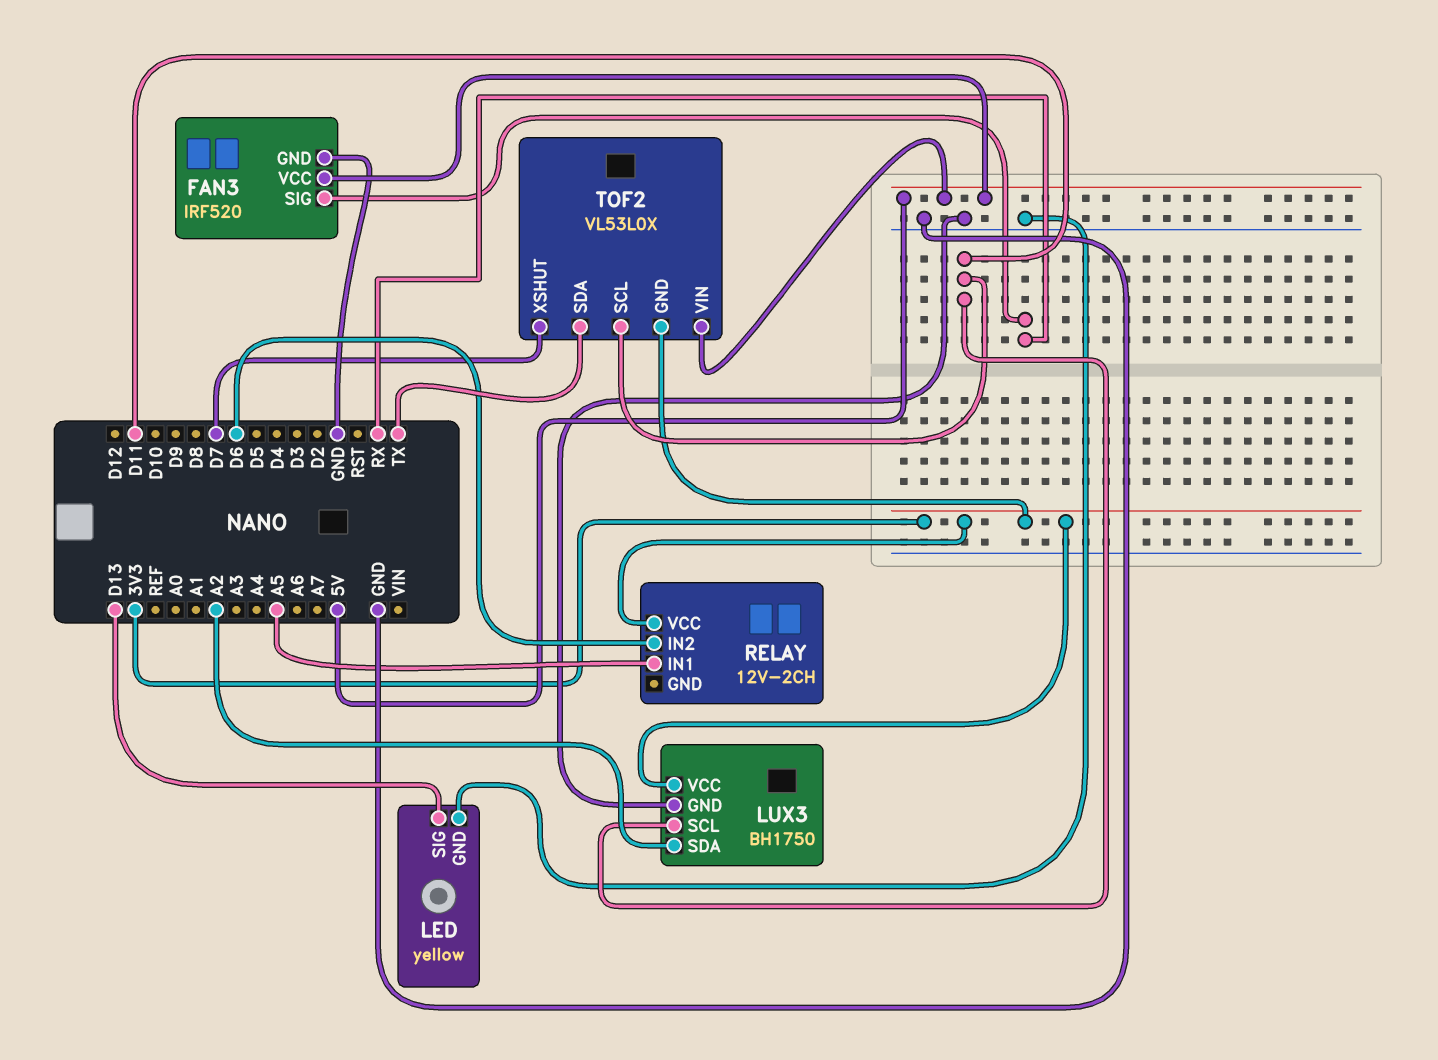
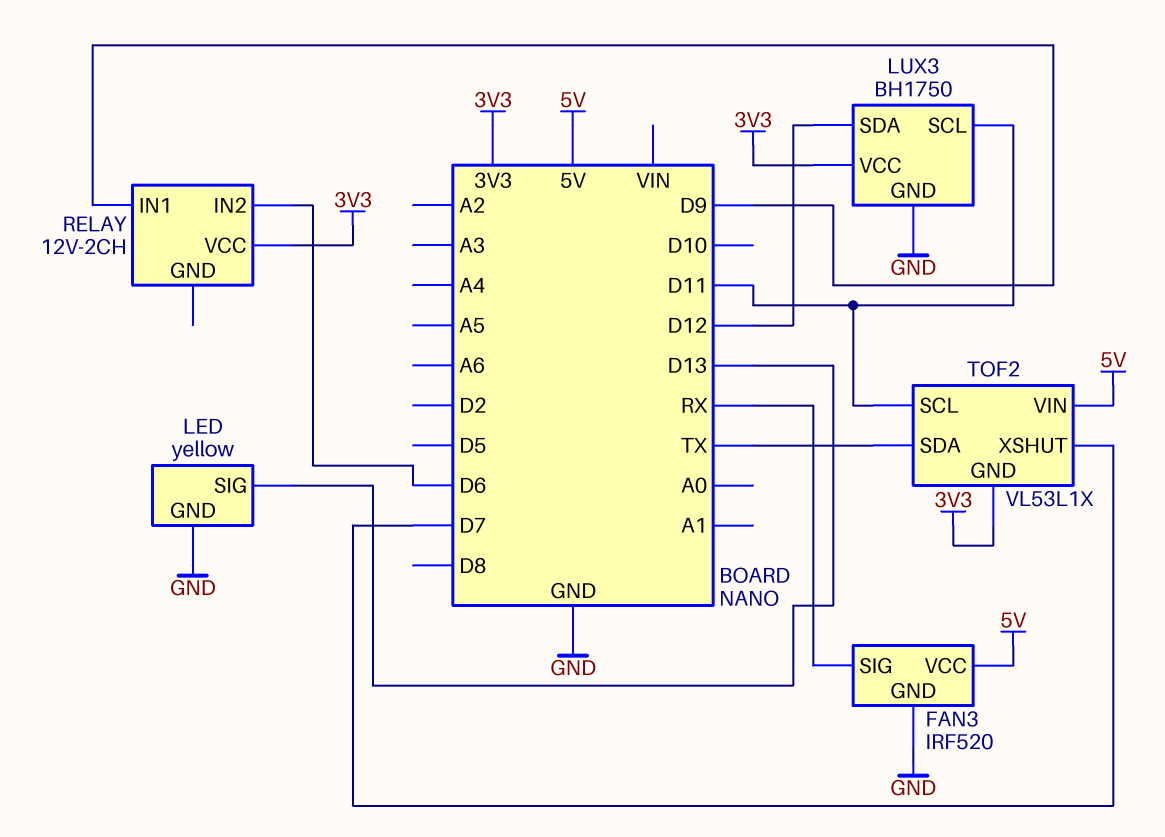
LUX3 pin SDA: A2 -> D12
RELAY pin IN1: A5 -> D9
TOF2: VL53L0X -> VL53L1X

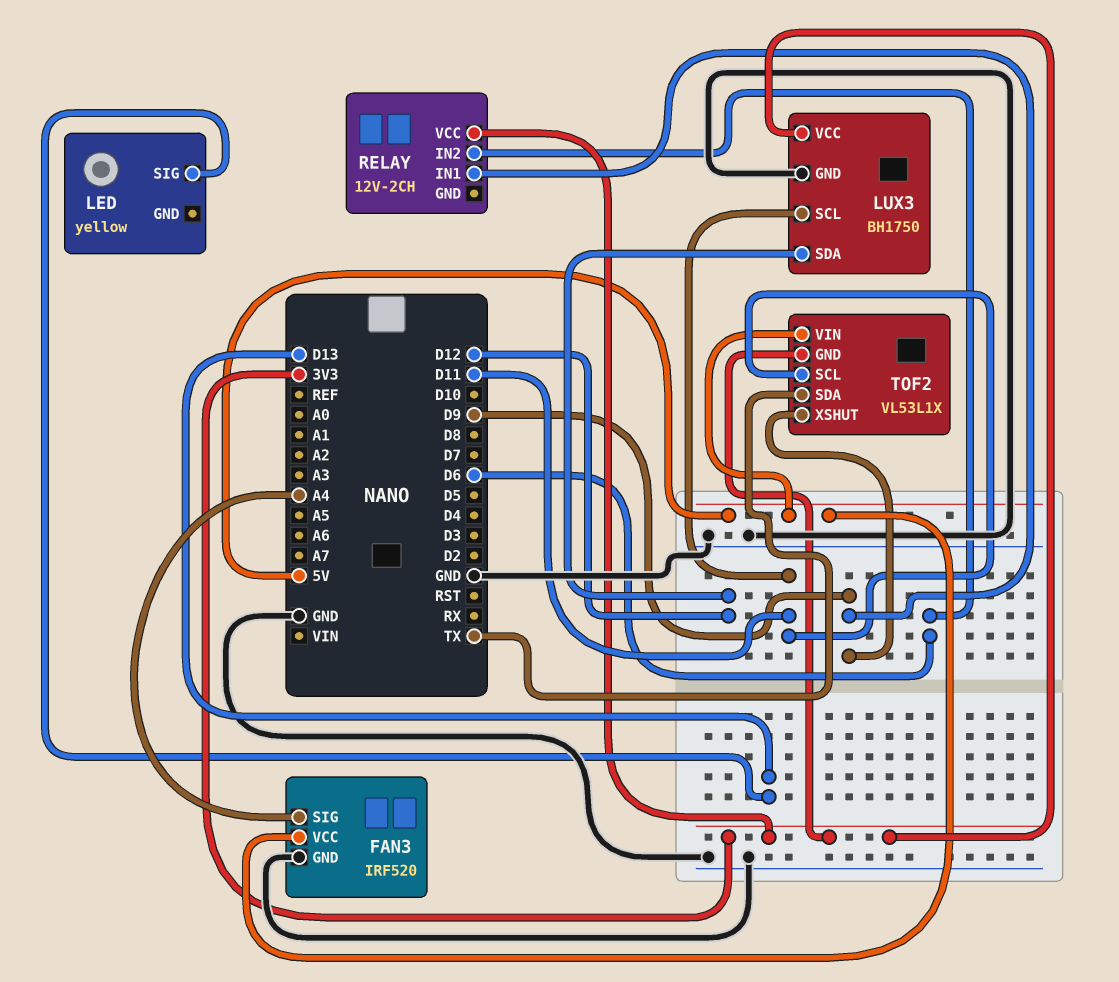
FAN3 pin SIG: RX -> A4
LED pin GND: GND -> none
TOF2 pin XSHUT: D7 -> D9

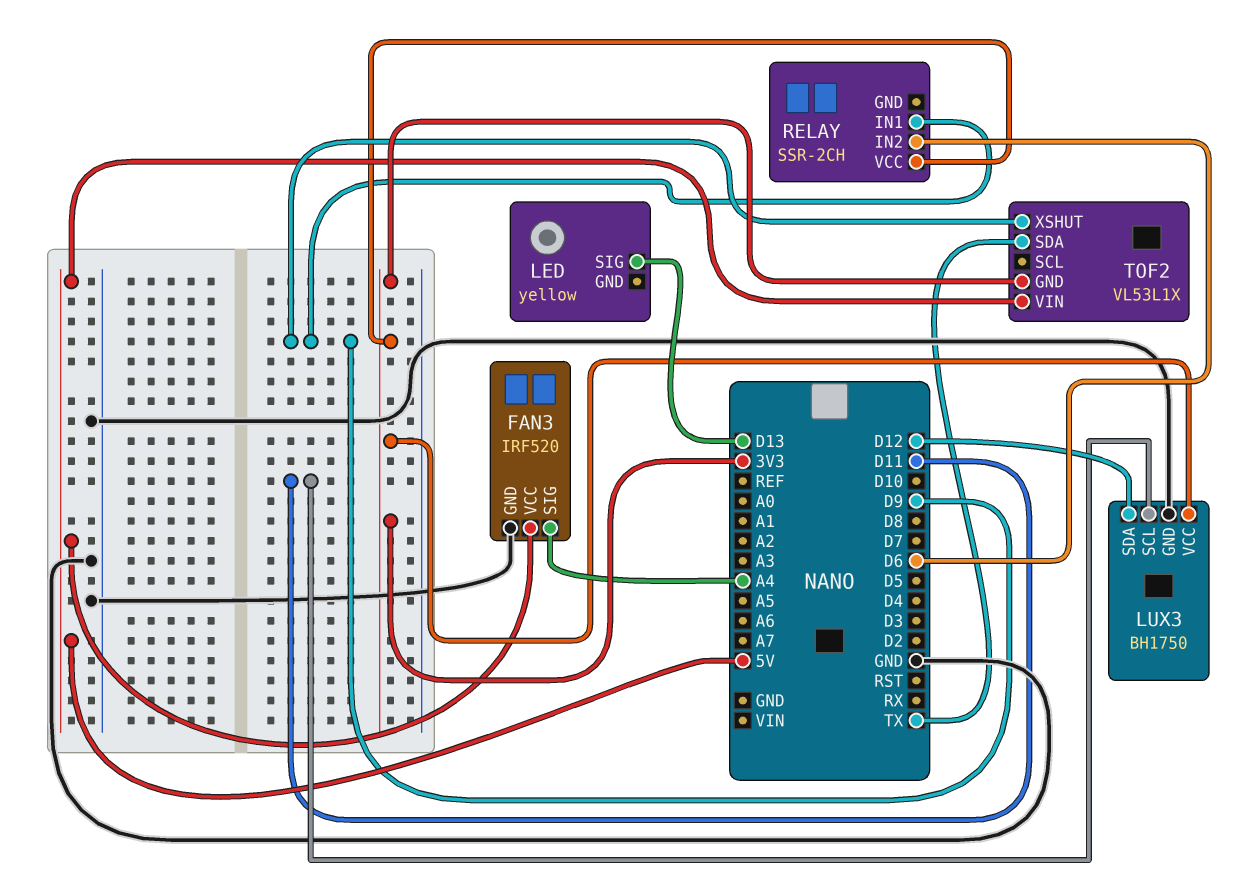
RELAY: 12V-2CH -> SSR-2CH
TOF2 pin SCL: D11 -> none

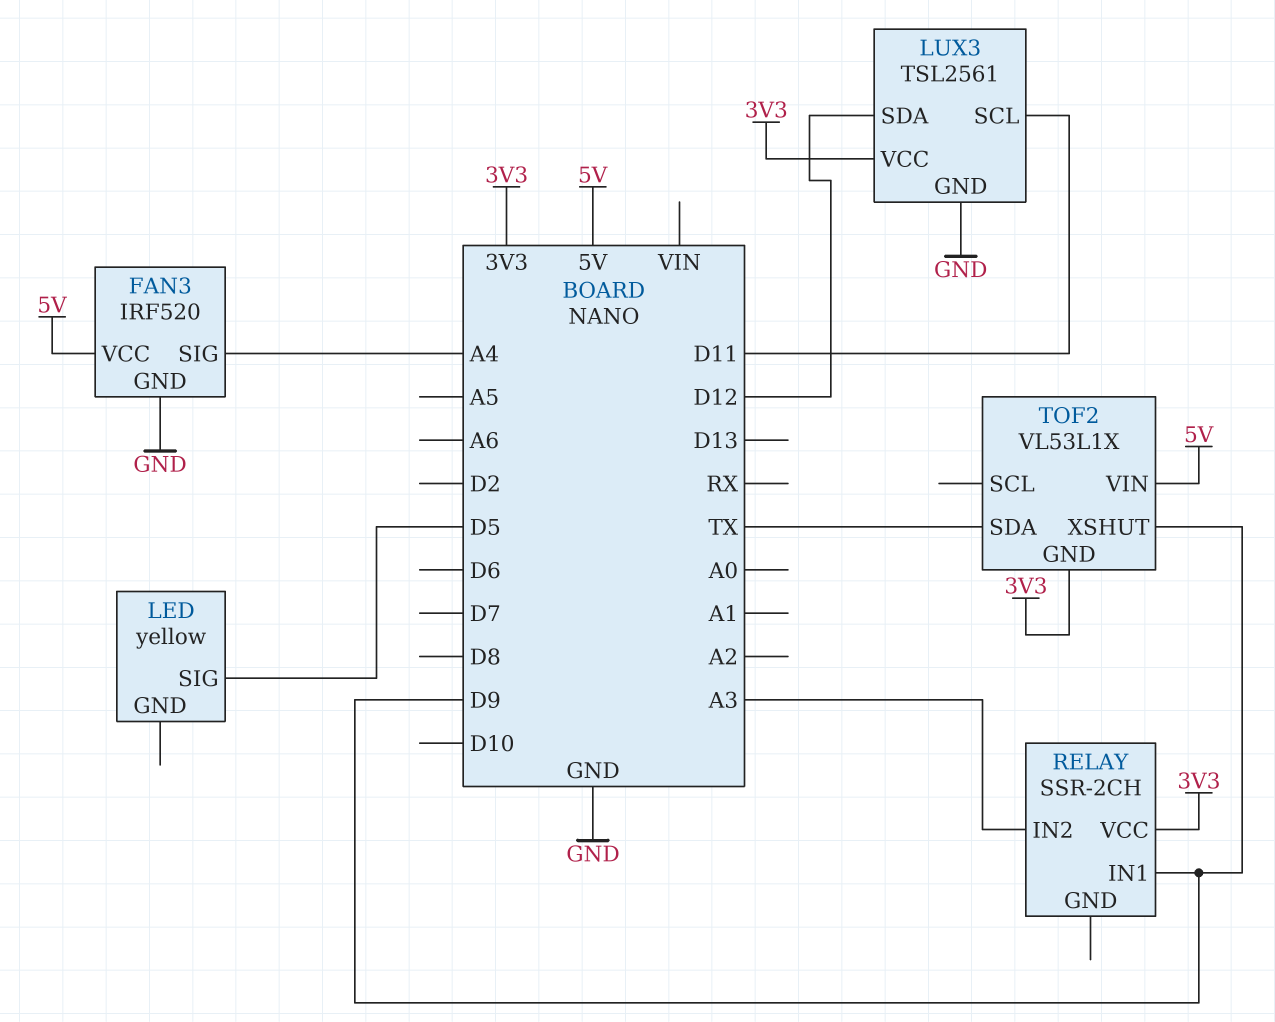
LED pin SIG: D13 -> D5
LUX3: BH1750 -> TSL2561
RELAY pin IN2: D6 -> A3

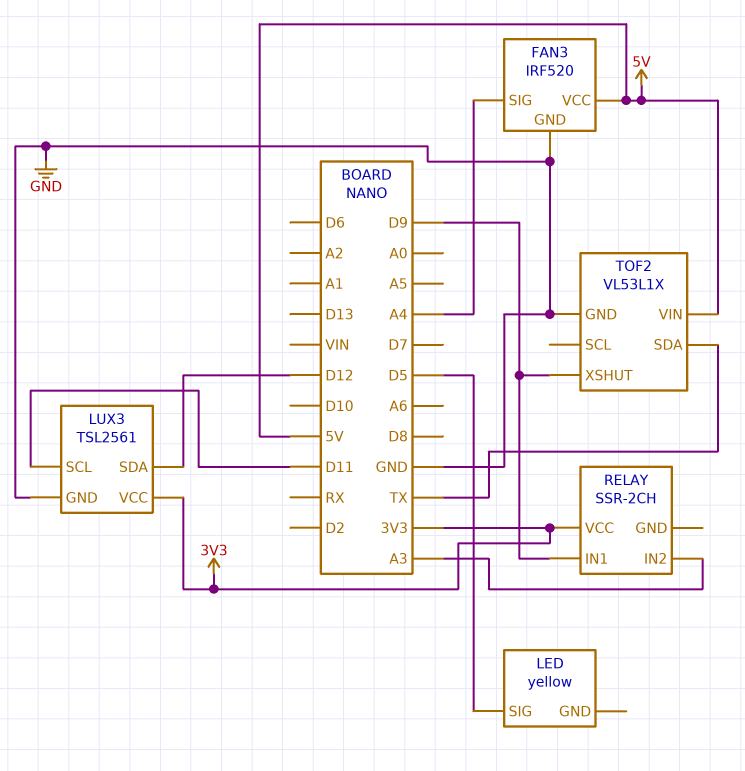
TOF2 pin GND: 3V3 -> GND

